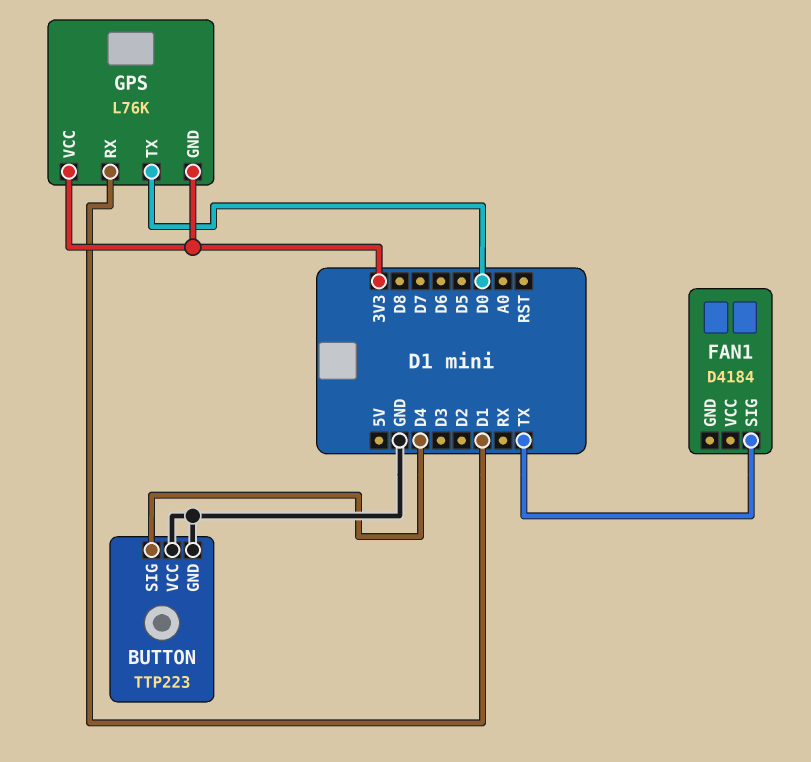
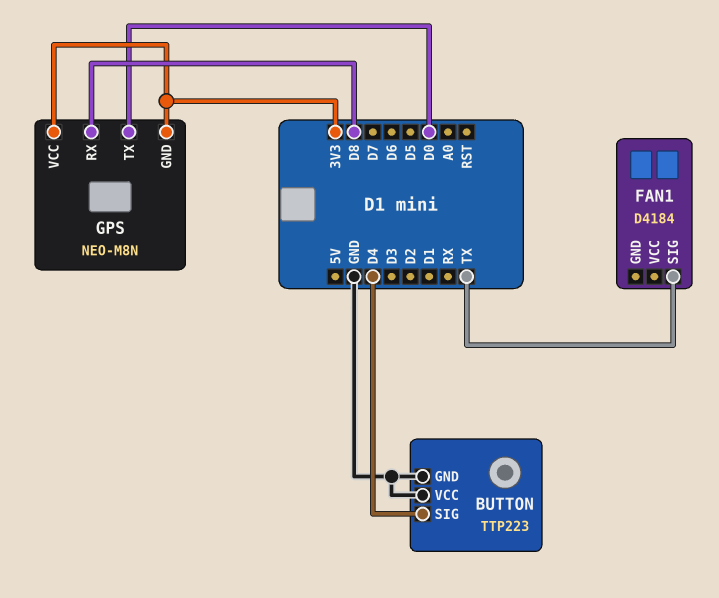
GPS: L76K -> NEO-M8N
GPS pin RX: D1 -> D8

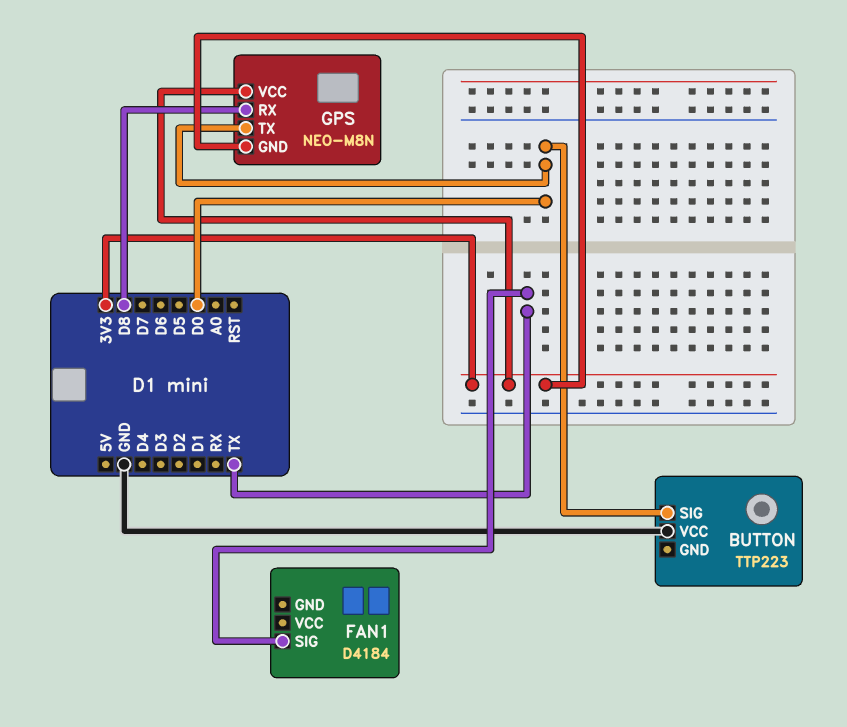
BUTTON pin GND: GND -> none
BUTTON pin SIG: D4 -> D0

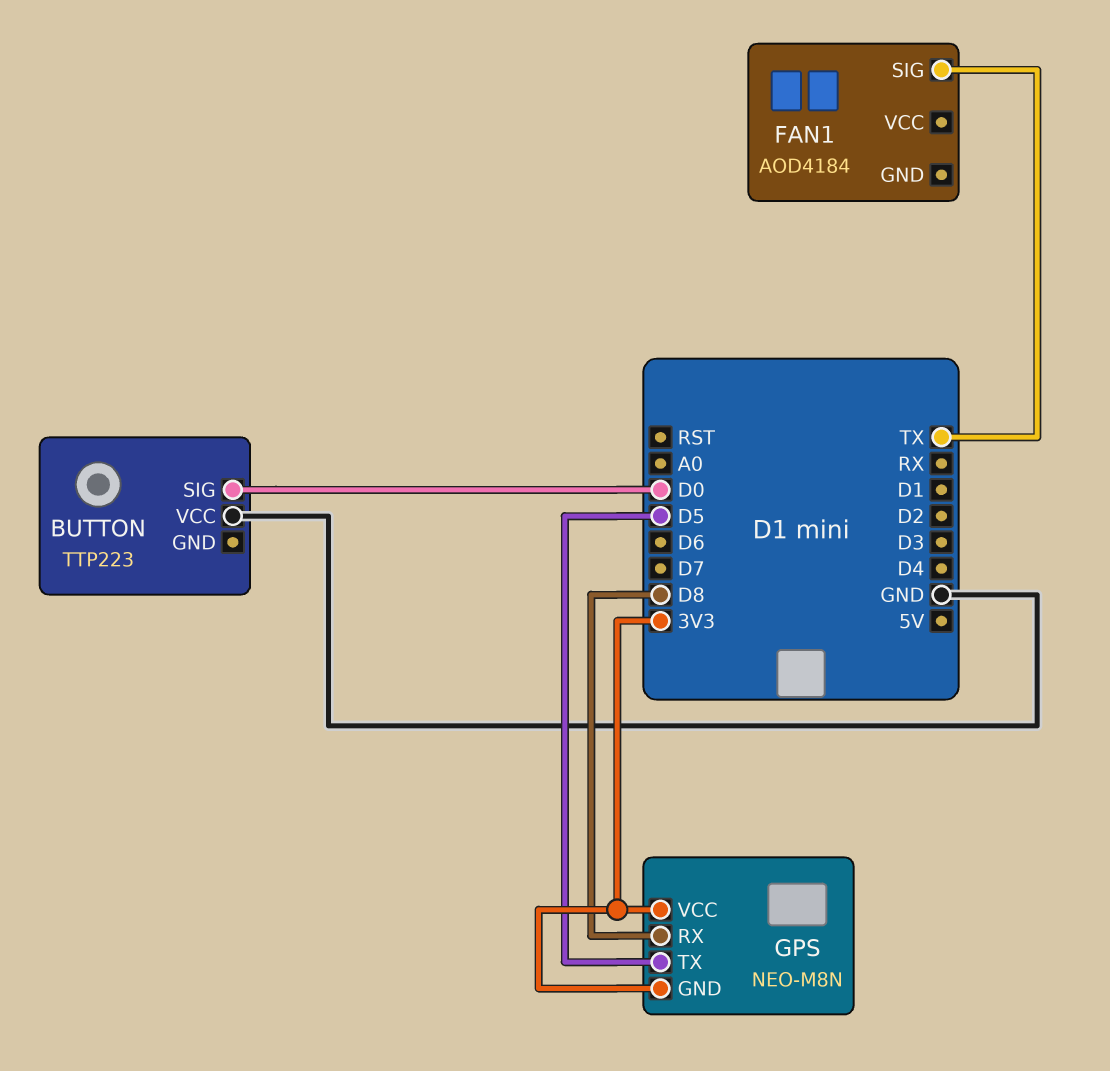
FAN1: D4184 -> AOD4184
GPS pin TX: D0 -> D5

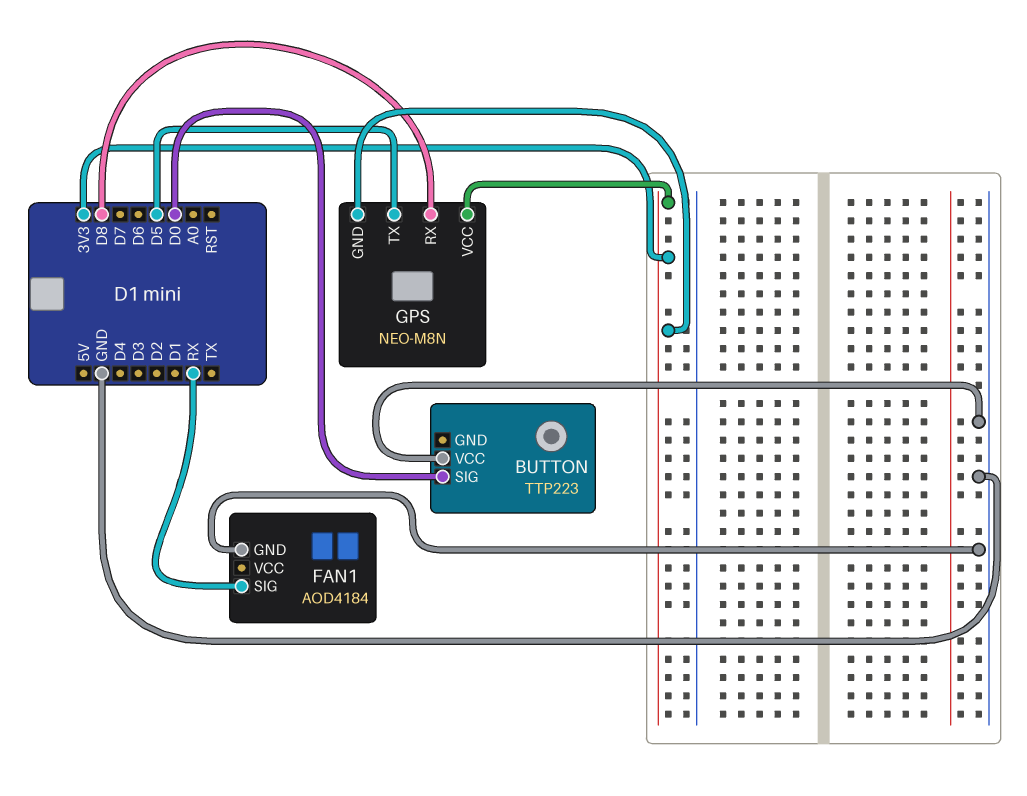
FAN1 pin GND: none -> GND
FAN1 pin SIG: TX -> RX

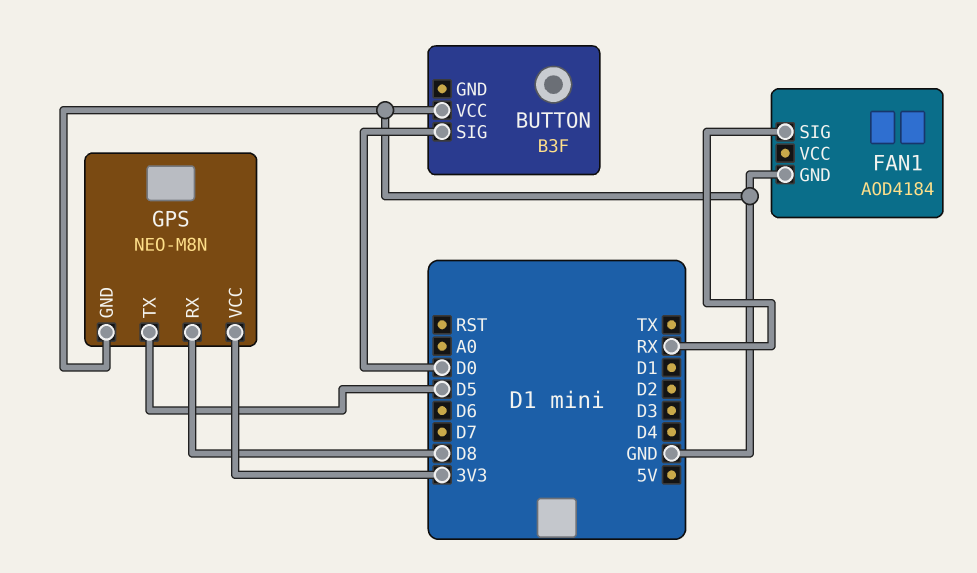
BUTTON: TTP223 -> B3F
GPS pin GND: 3V3 -> GND

